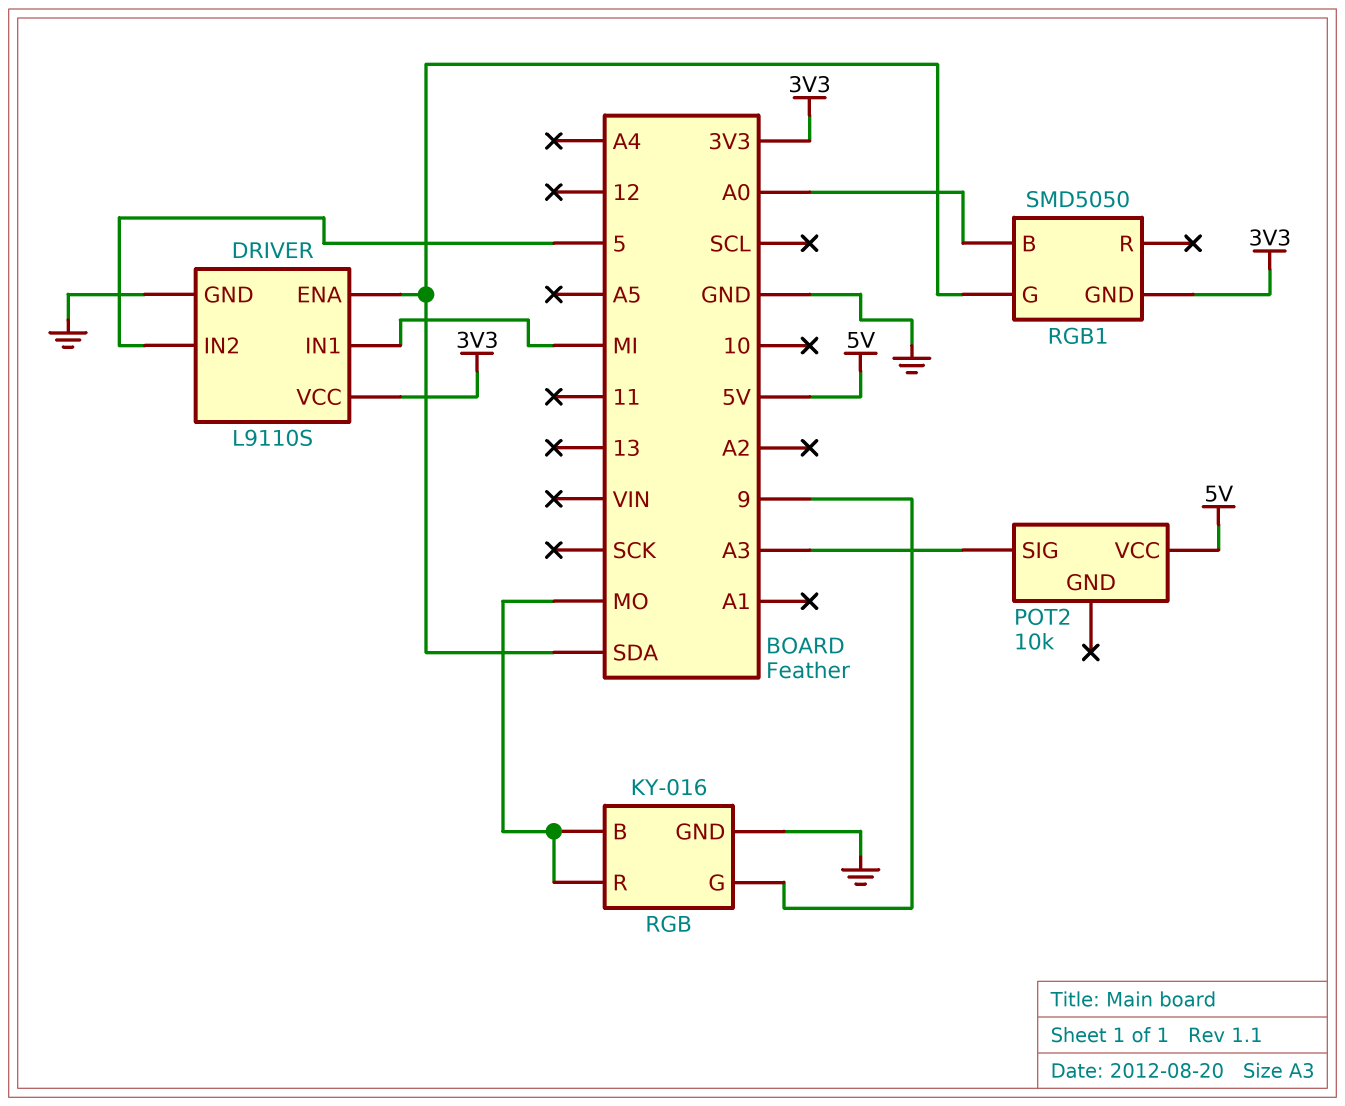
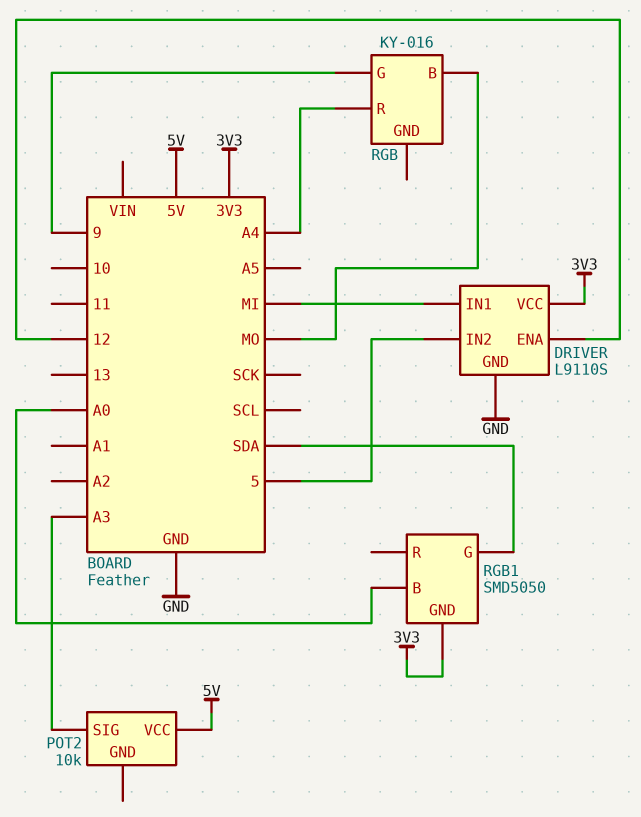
DRIVER pin ENA: SDA -> 12
RGB pin GND: GND -> none
RGB pin R: MO -> A4

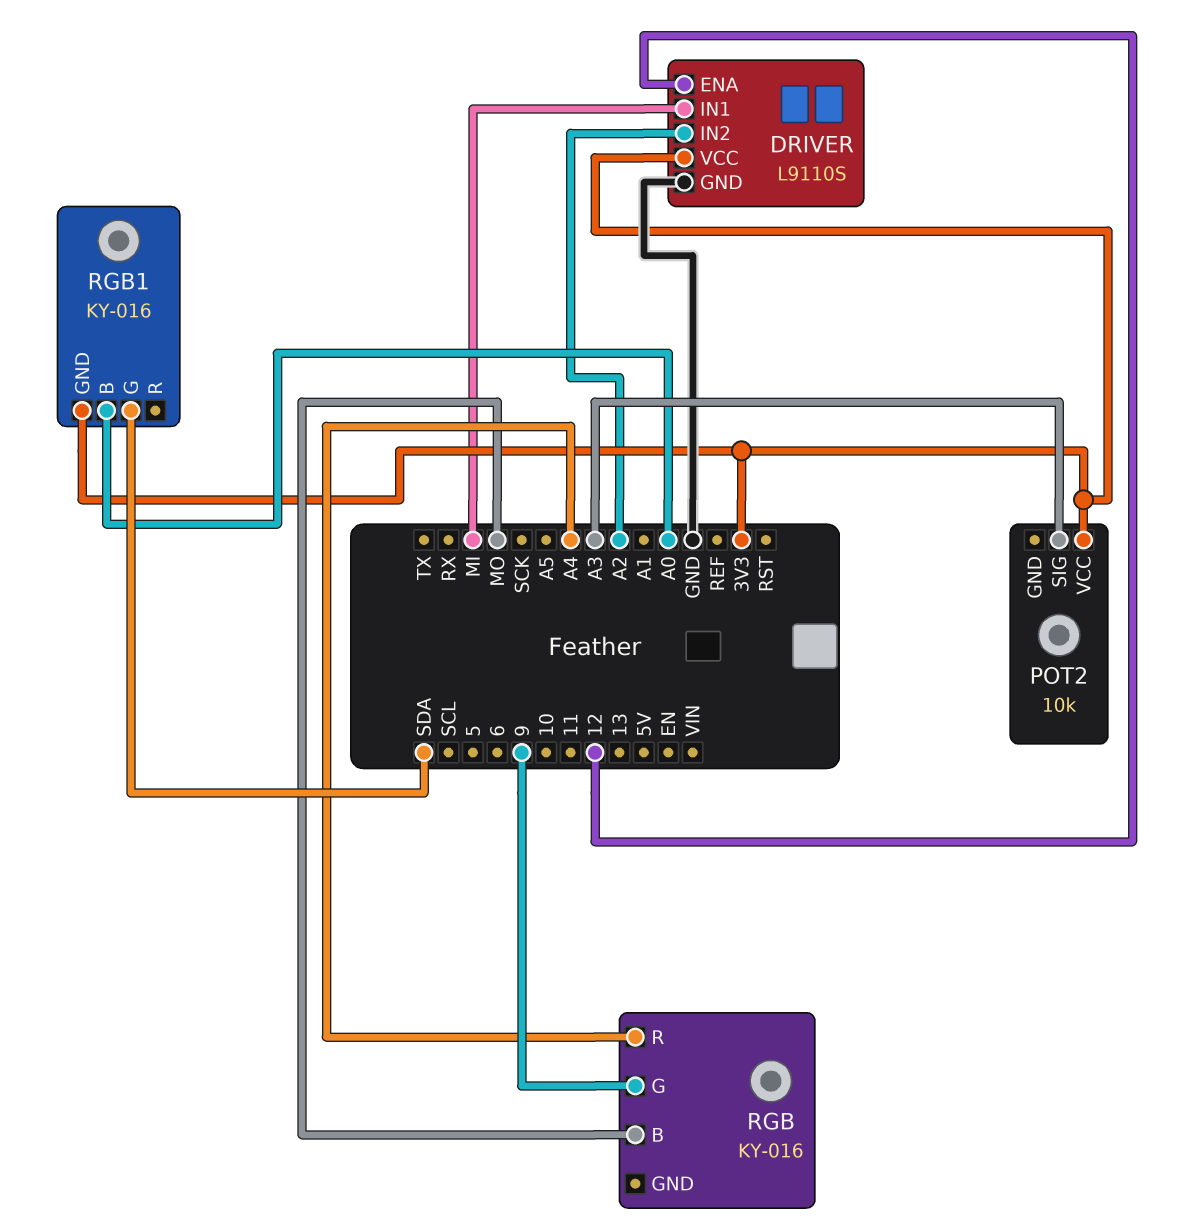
DRIVER pin IN2: 5 -> A2
POT2 pin VCC: 5V -> 3V3
RGB1: SMD5050 -> KY-016

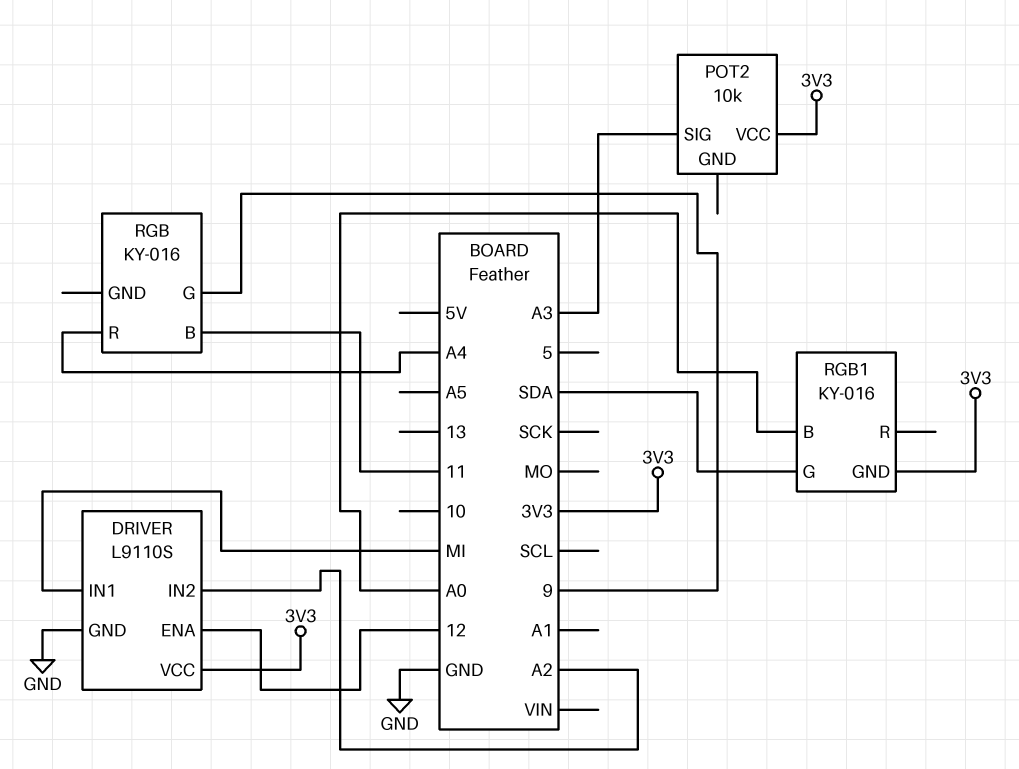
RGB pin B: MO -> 11

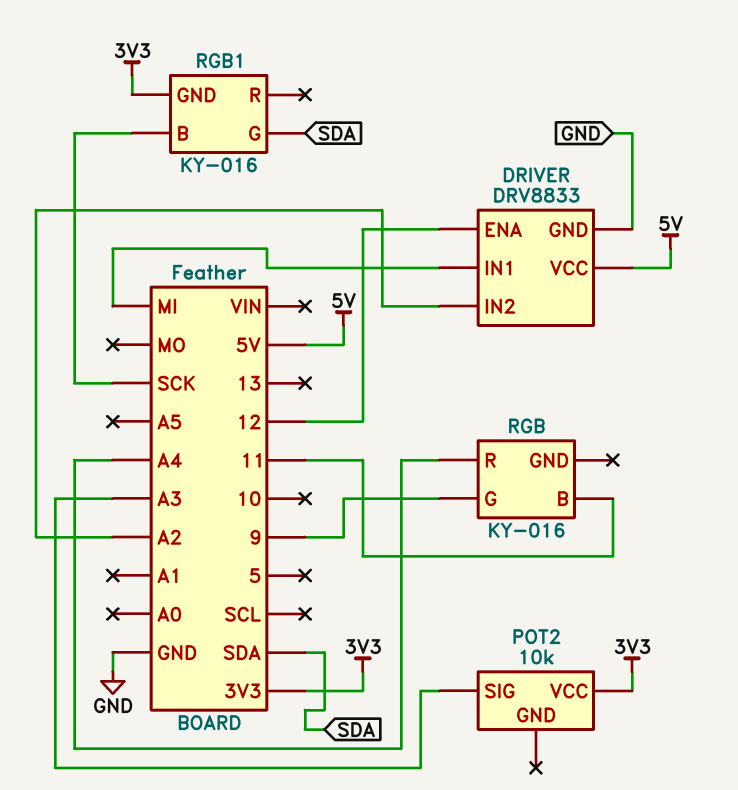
DRIVER: L9110S -> DRV8833
DRIVER pin VCC: 3V3 -> 5V
RGB1 pin B: A0 -> SCK

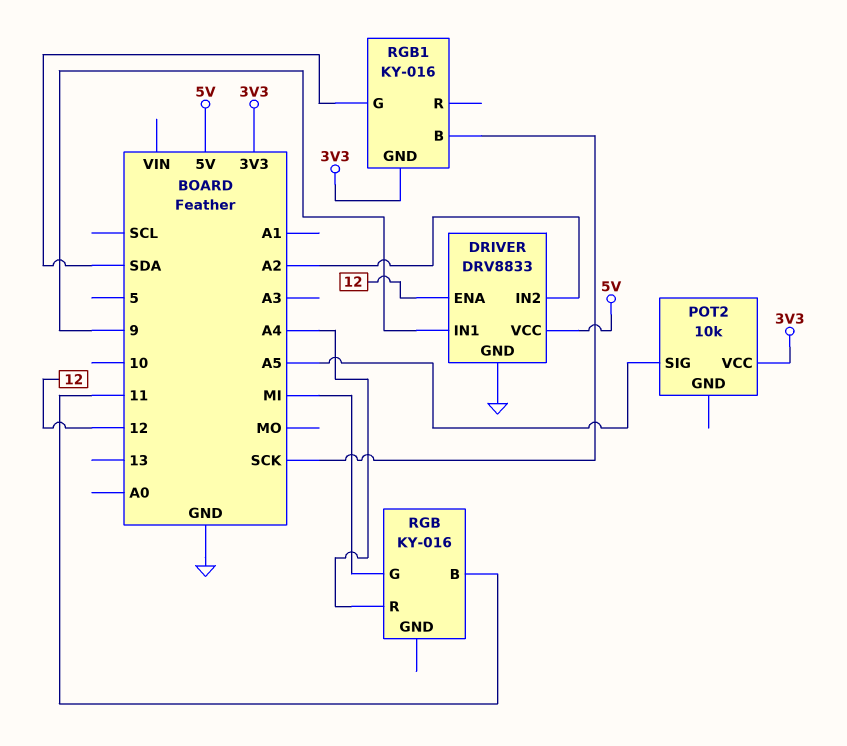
DRIVER pin IN1: MI -> 9
POT2 pin SIG: A3 -> A5
RGB pin G: 9 -> MI

